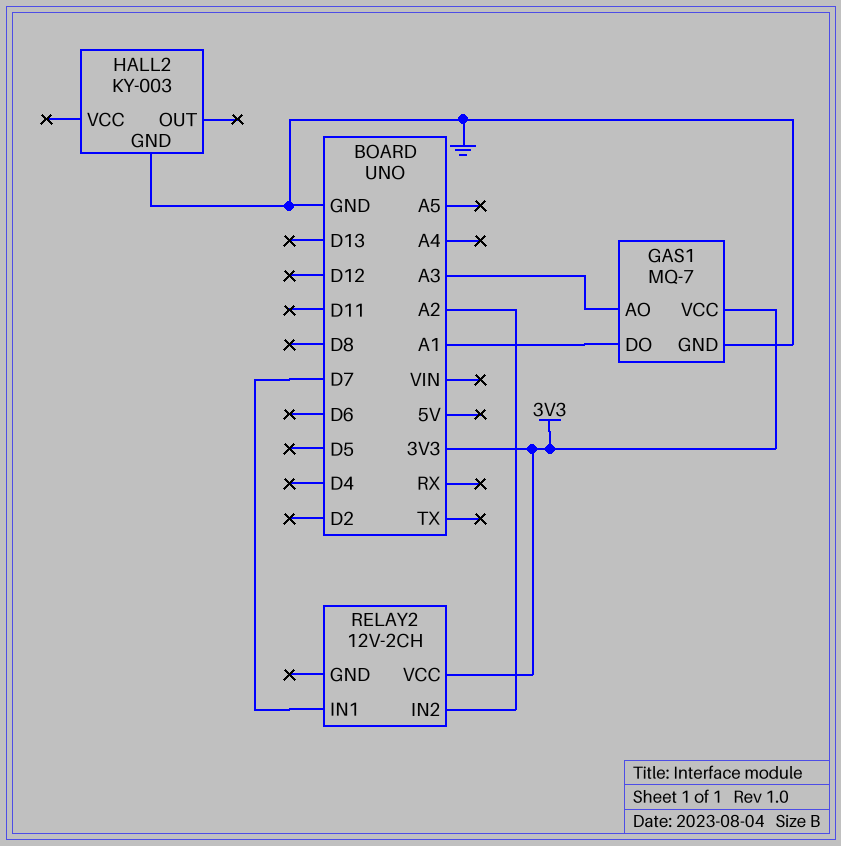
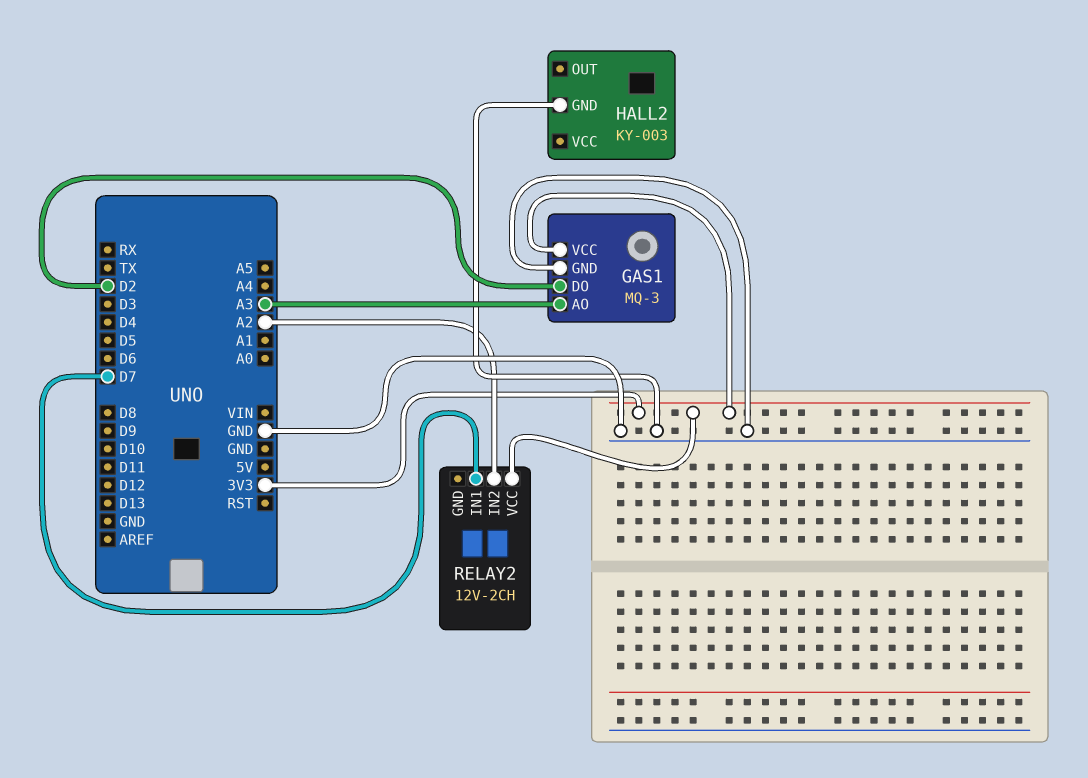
GAS1: MQ-7 -> MQ-3
GAS1 pin DO: A1 -> D2

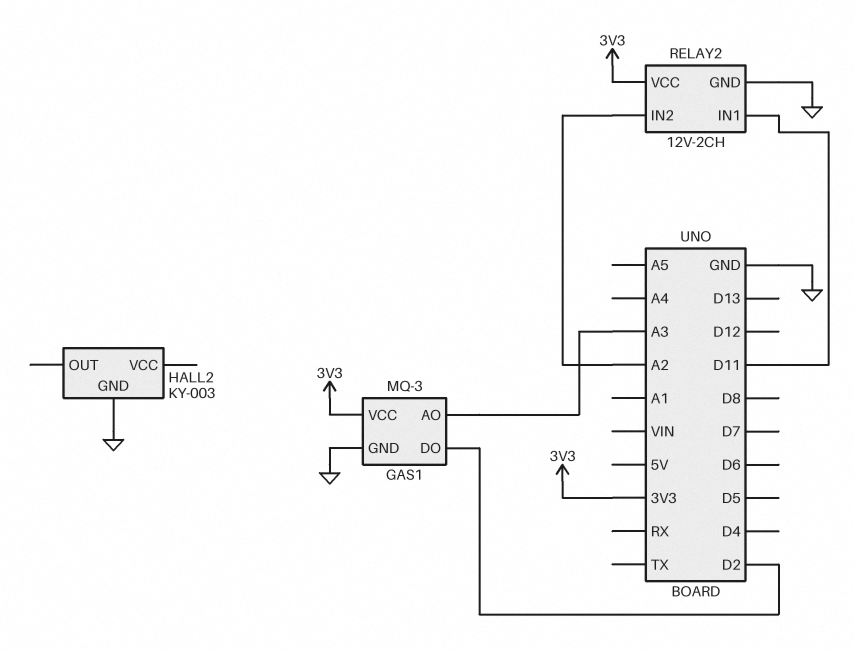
RELAY2 pin GND: none -> GND
RELAY2 pin IN1: D7 -> D11

